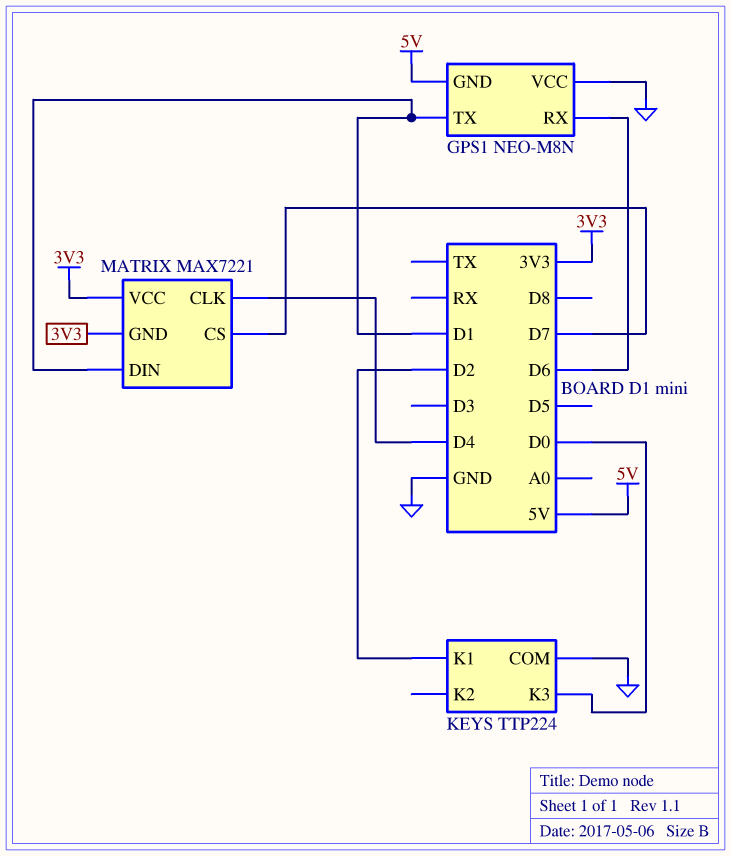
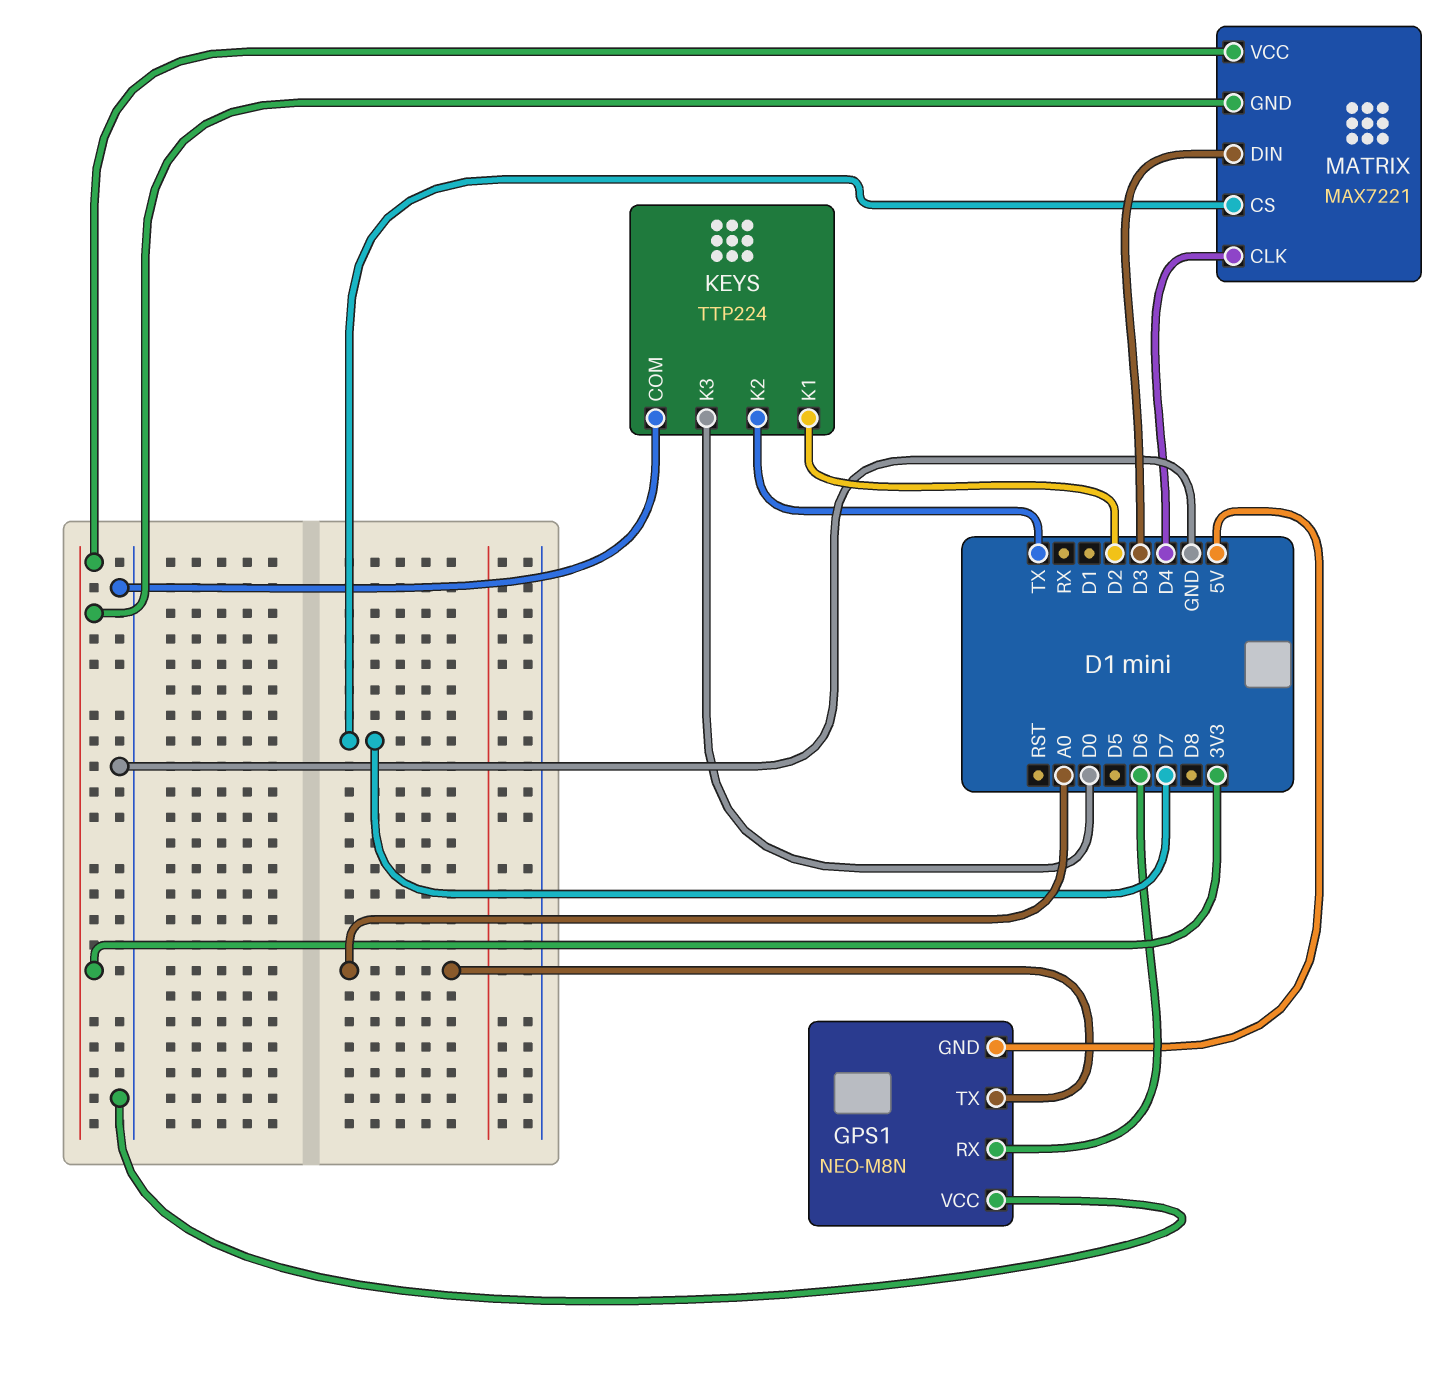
GPS1 pin TX: D1 -> A0
KEYS pin K2: none -> TX
MATRIX pin DIN: D1 -> D3

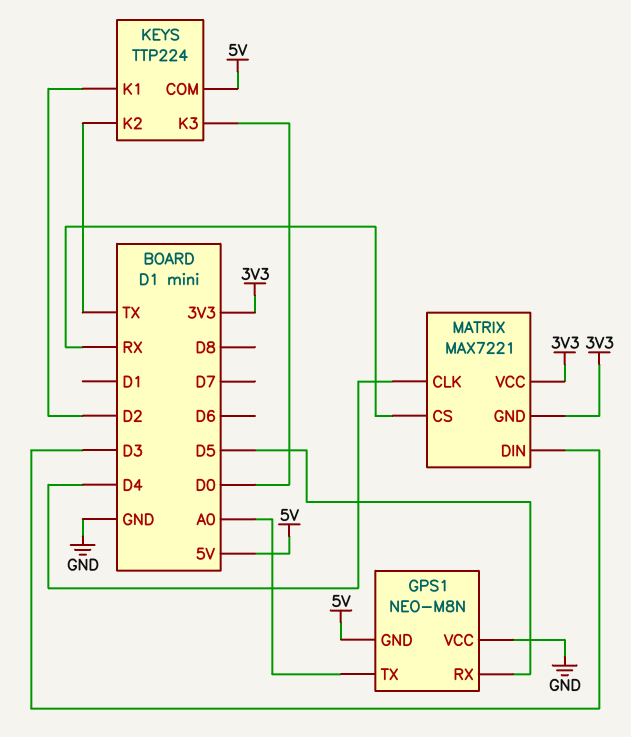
GPS1 pin RX: D6 -> D5
KEYS pin COM: GND -> 5V
MATRIX pin CS: D7 -> RX

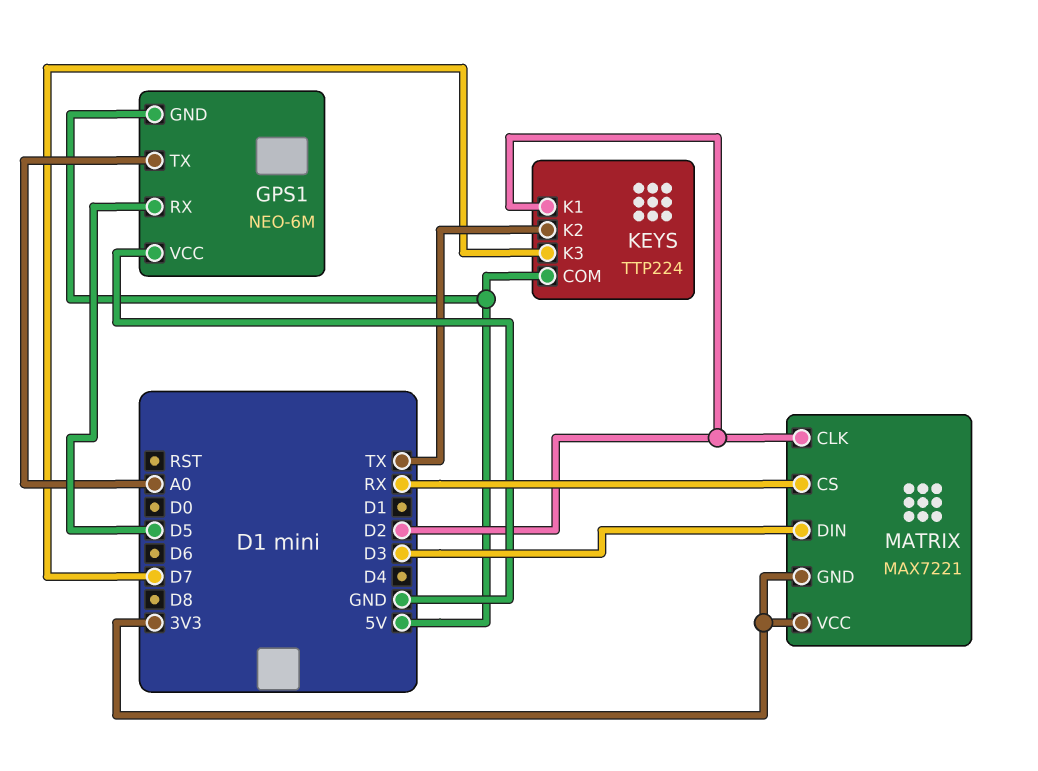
GPS1: NEO-M8N -> NEO-6M
KEYS pin K3: D0 -> D7
MATRIX pin CLK: D4 -> D2

